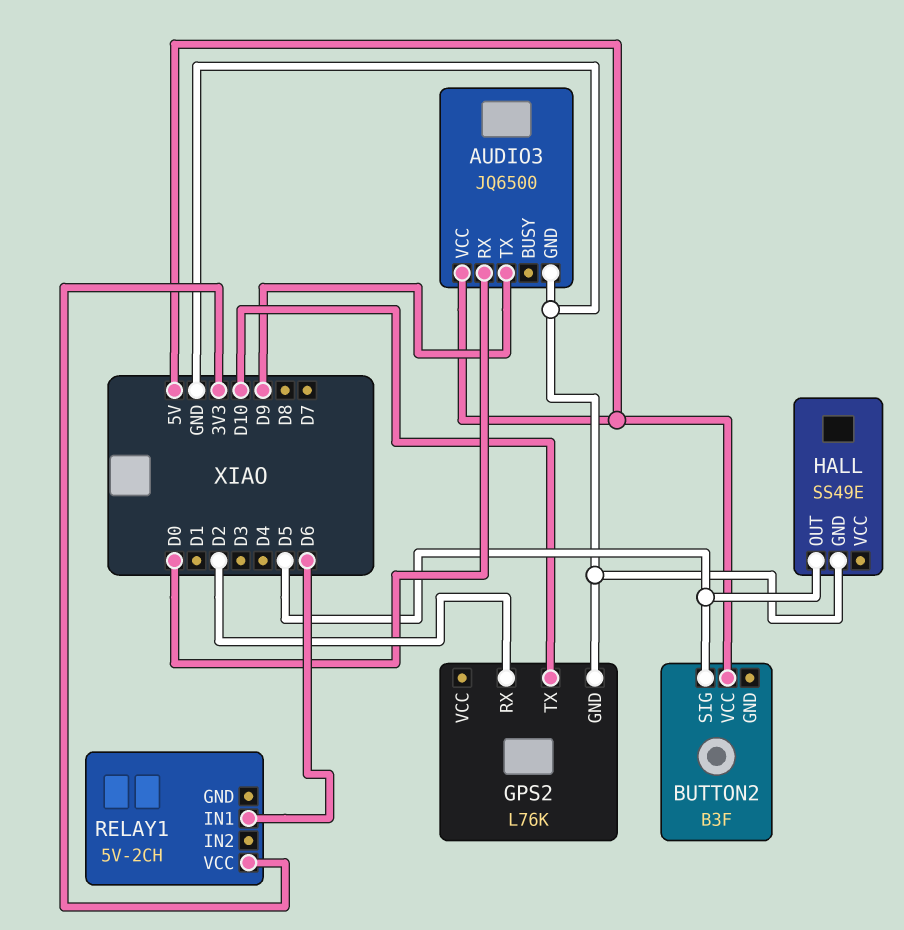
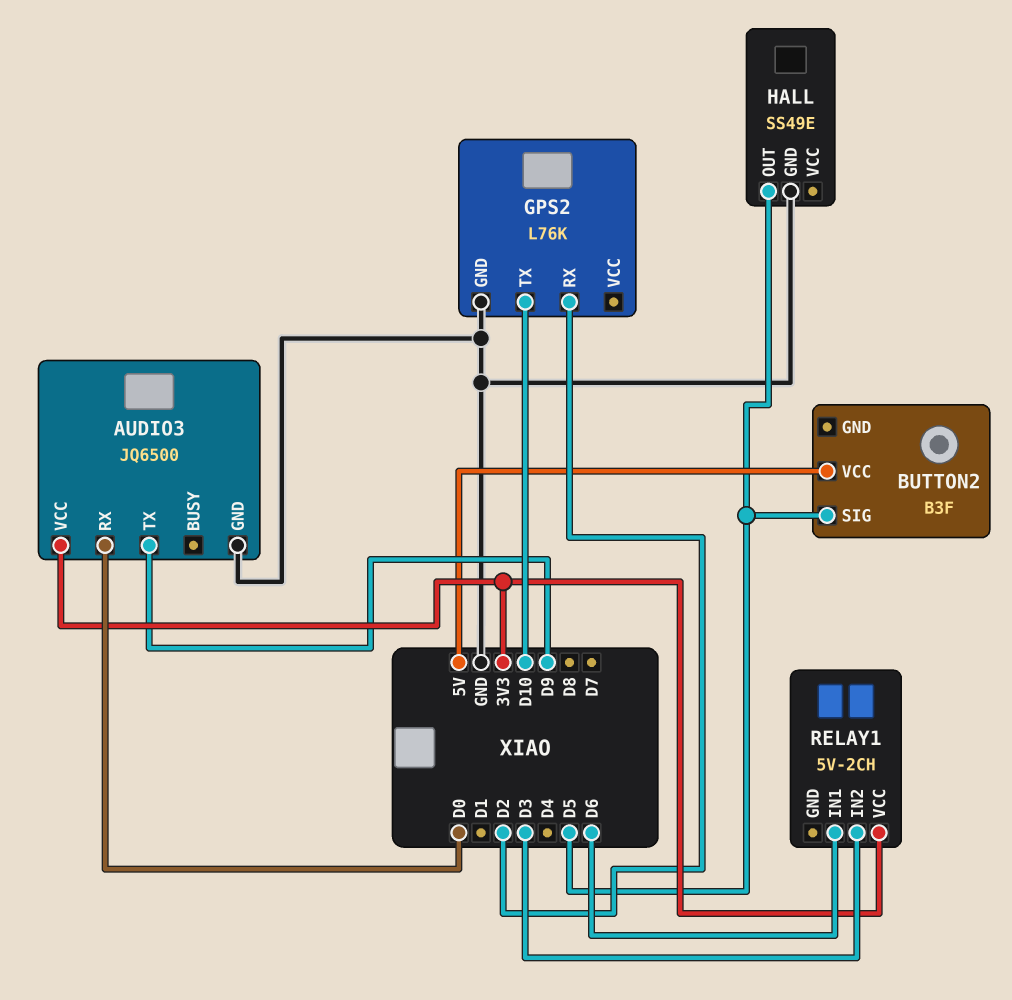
AUDIO3 pin VCC: 5V -> 3V3
RELAY1 pin IN2: none -> D3

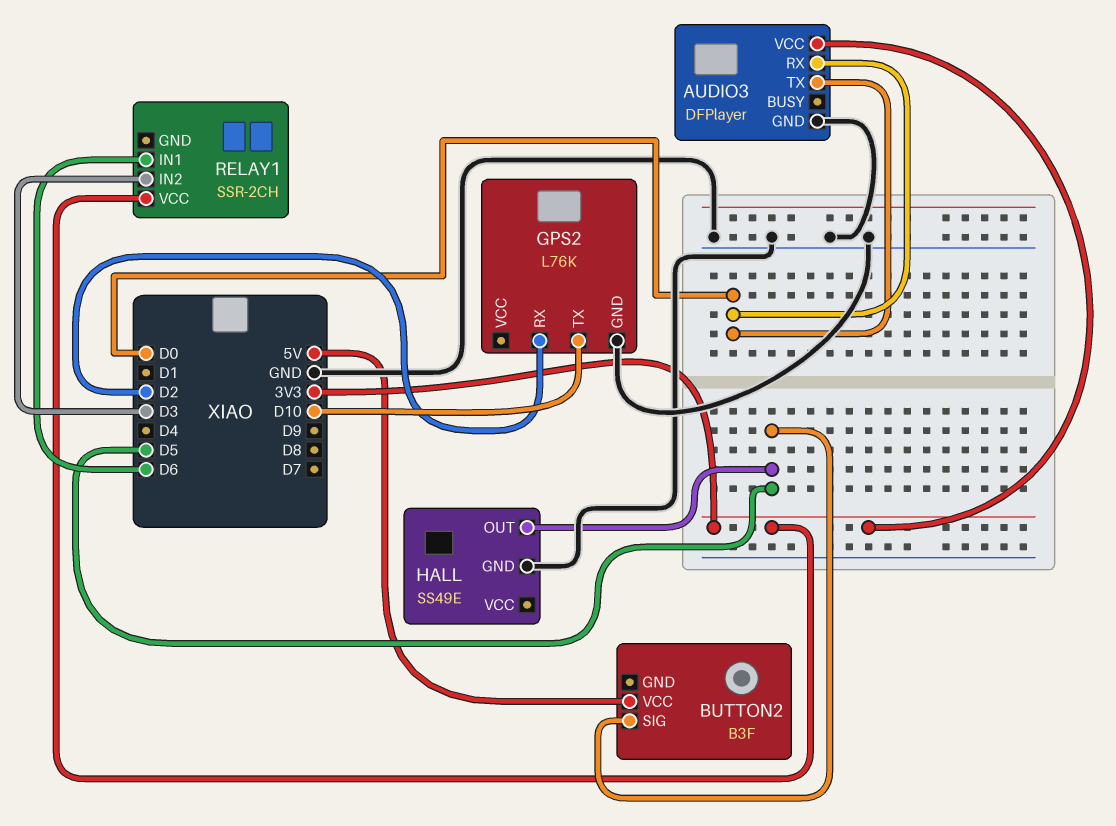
AUDIO3: JQ6500 -> DFPlayer
AUDIO3 pin TX: D9 -> D0
RELAY1: 5V-2CH -> SSR-2CH

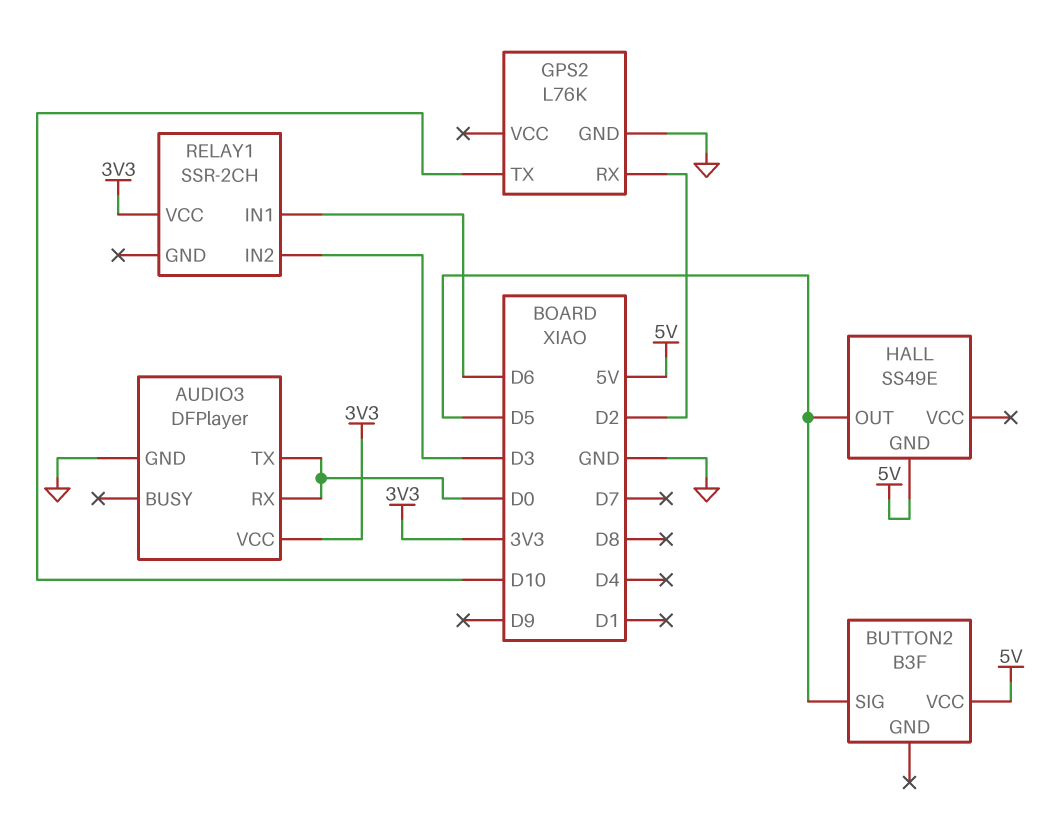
HALL pin GND: GND -> 5V

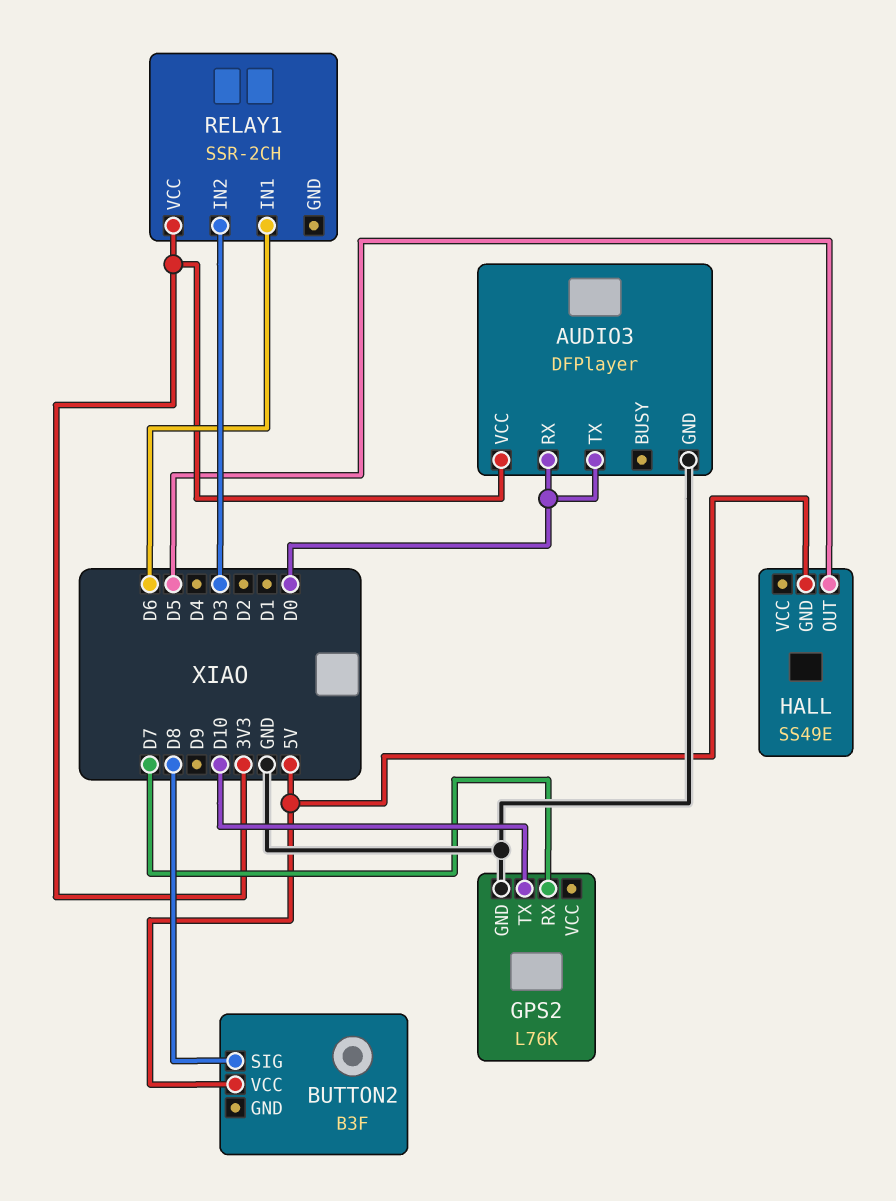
BUTTON2 pin SIG: D5 -> D8
GPS2 pin RX: D2 -> D7

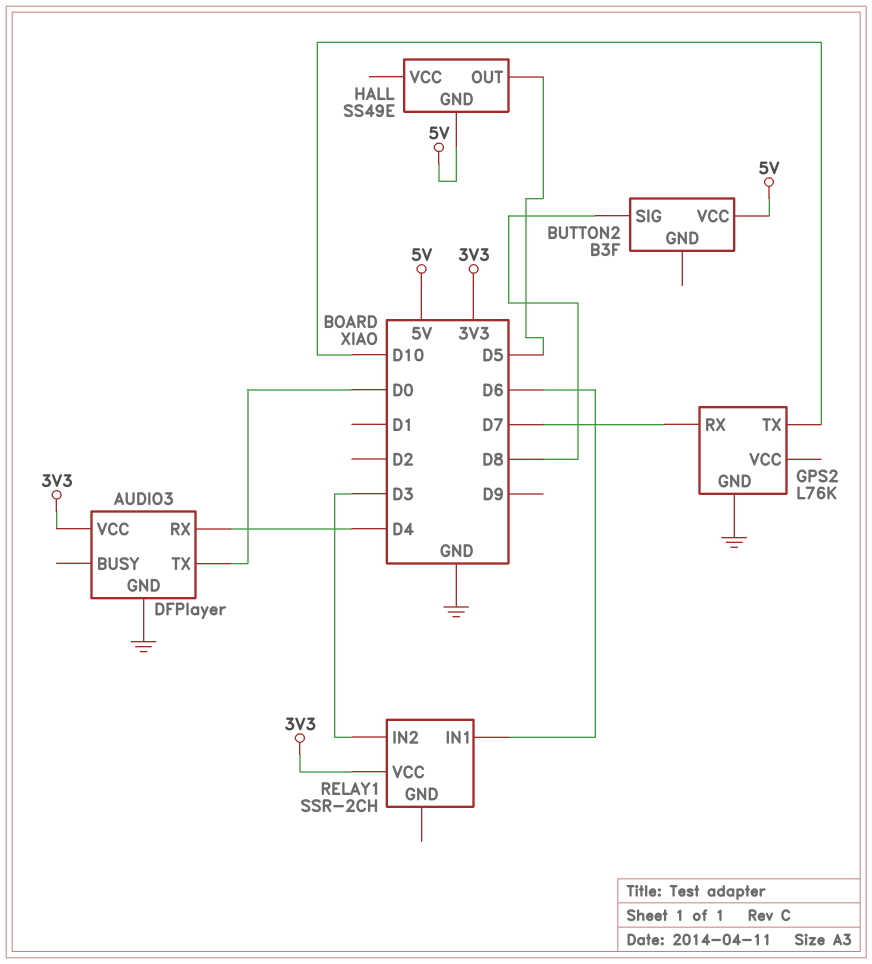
AUDIO3 pin RX: D0 -> D4

